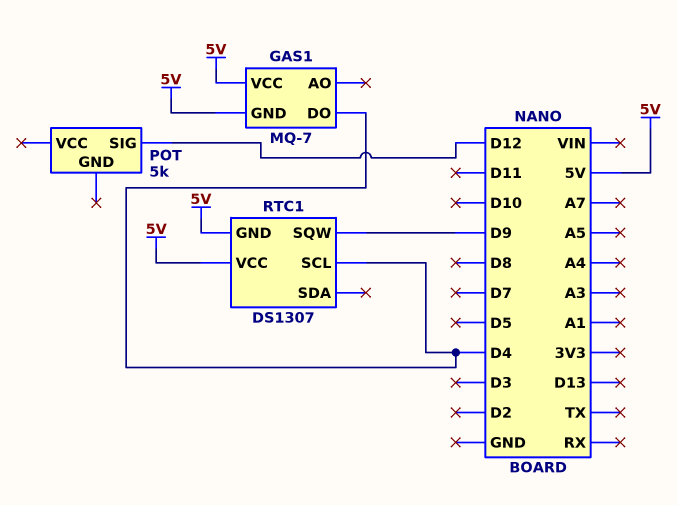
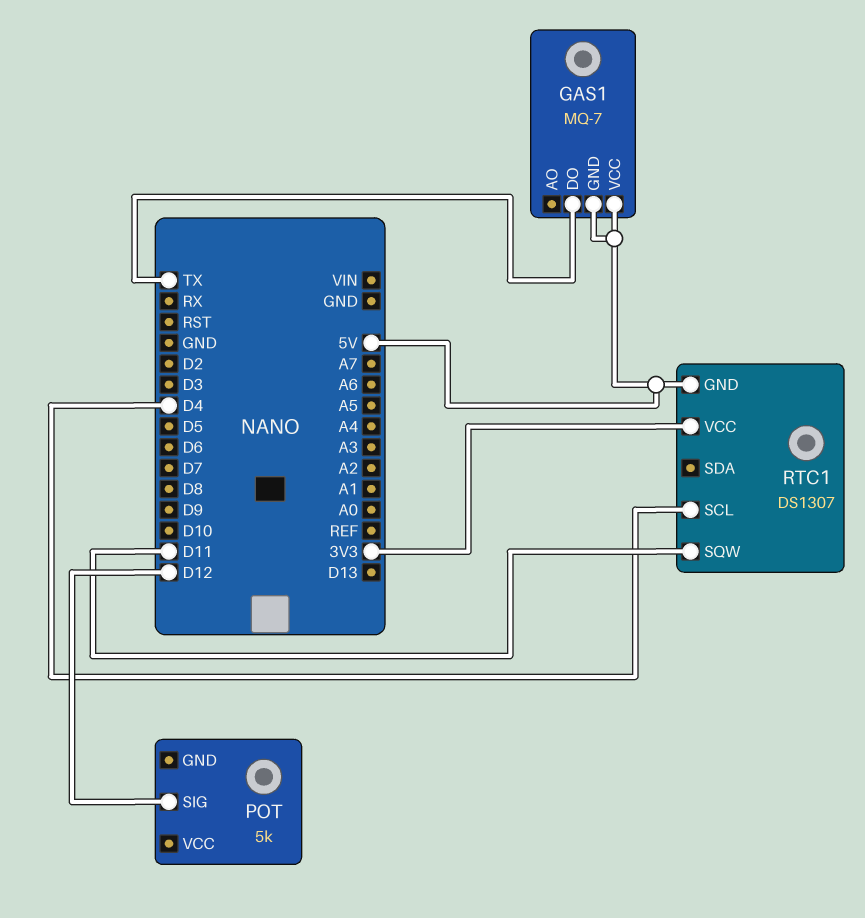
GAS1 pin DO: D4 -> TX
RTC1 pin SQW: D9 -> D11
RTC1 pin VCC: 5V -> 3V3

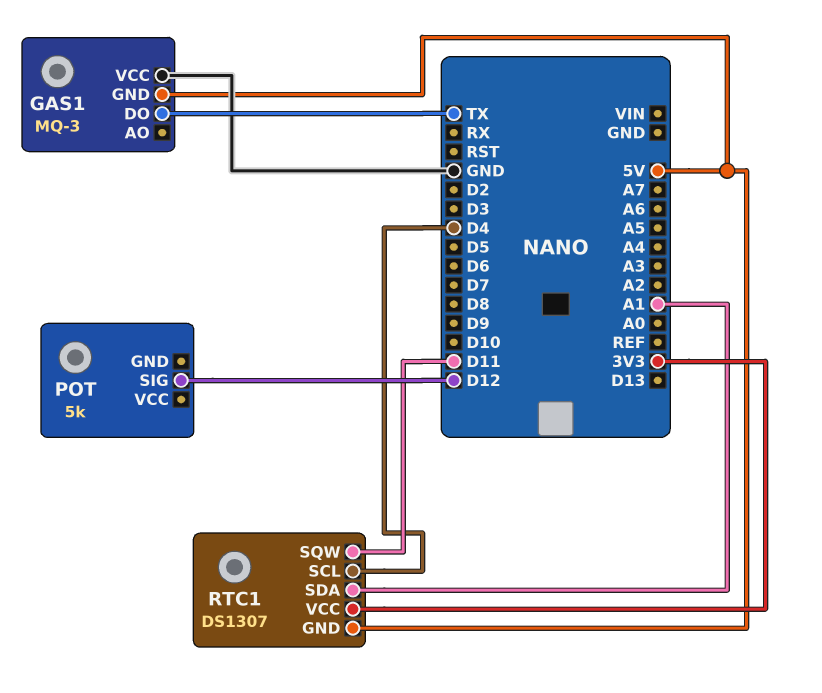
GAS1: MQ-7 -> MQ-3
GAS1 pin VCC: 5V -> GND
RTC1 pin SDA: none -> A1

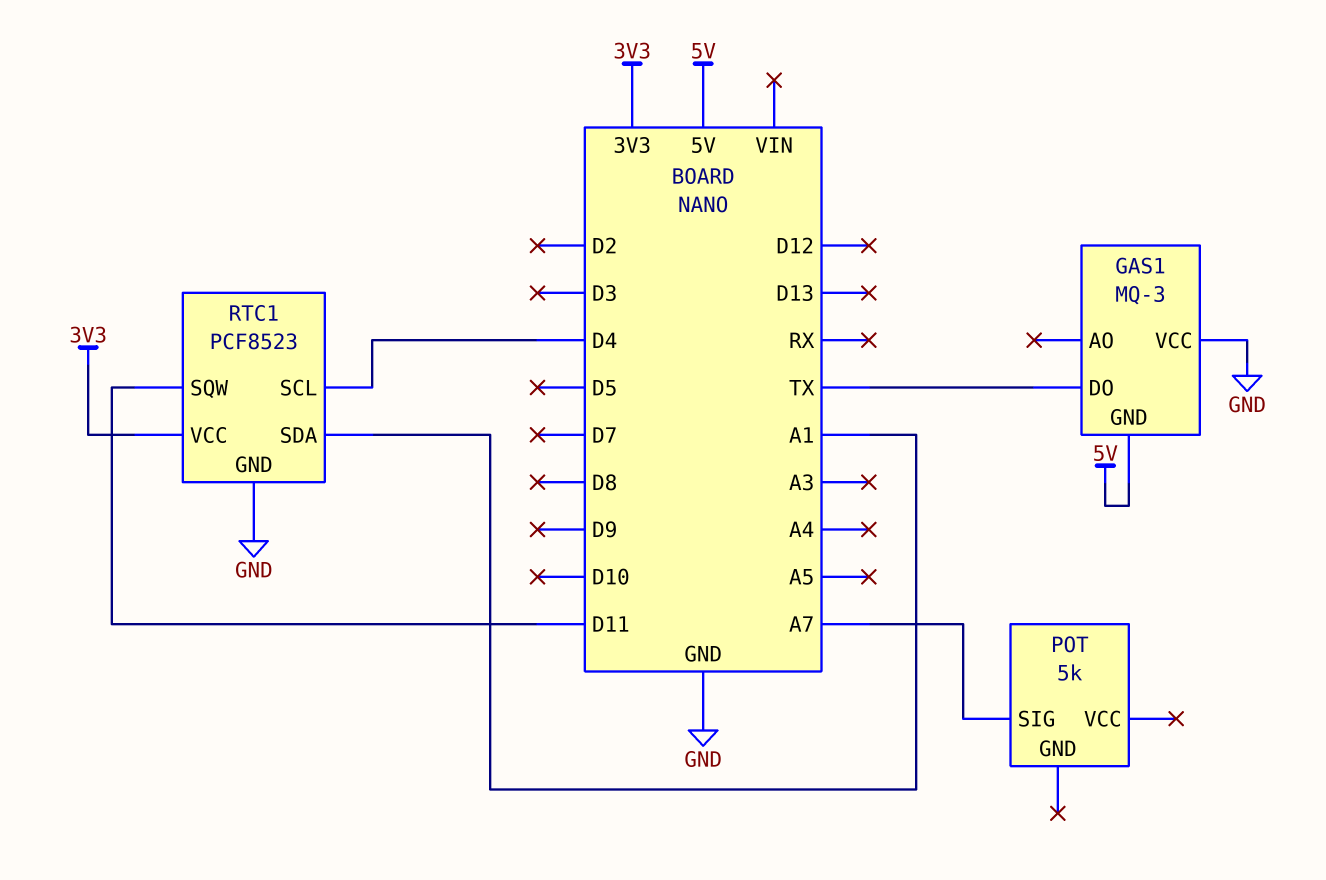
POT pin SIG: D12 -> A7
RTC1: DS1307 -> PCF8523
RTC1 pin GND: 5V -> GND

